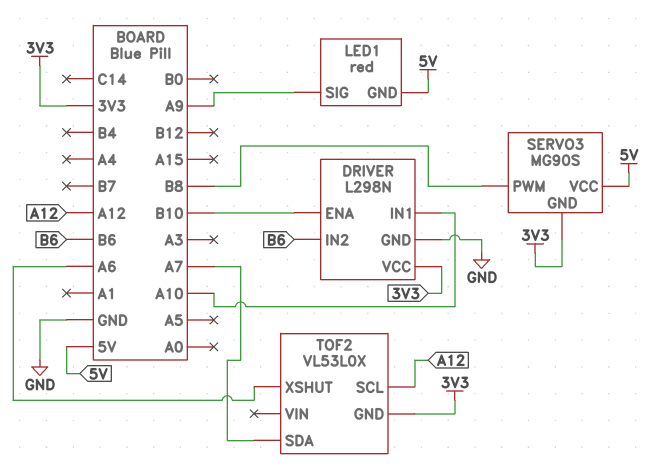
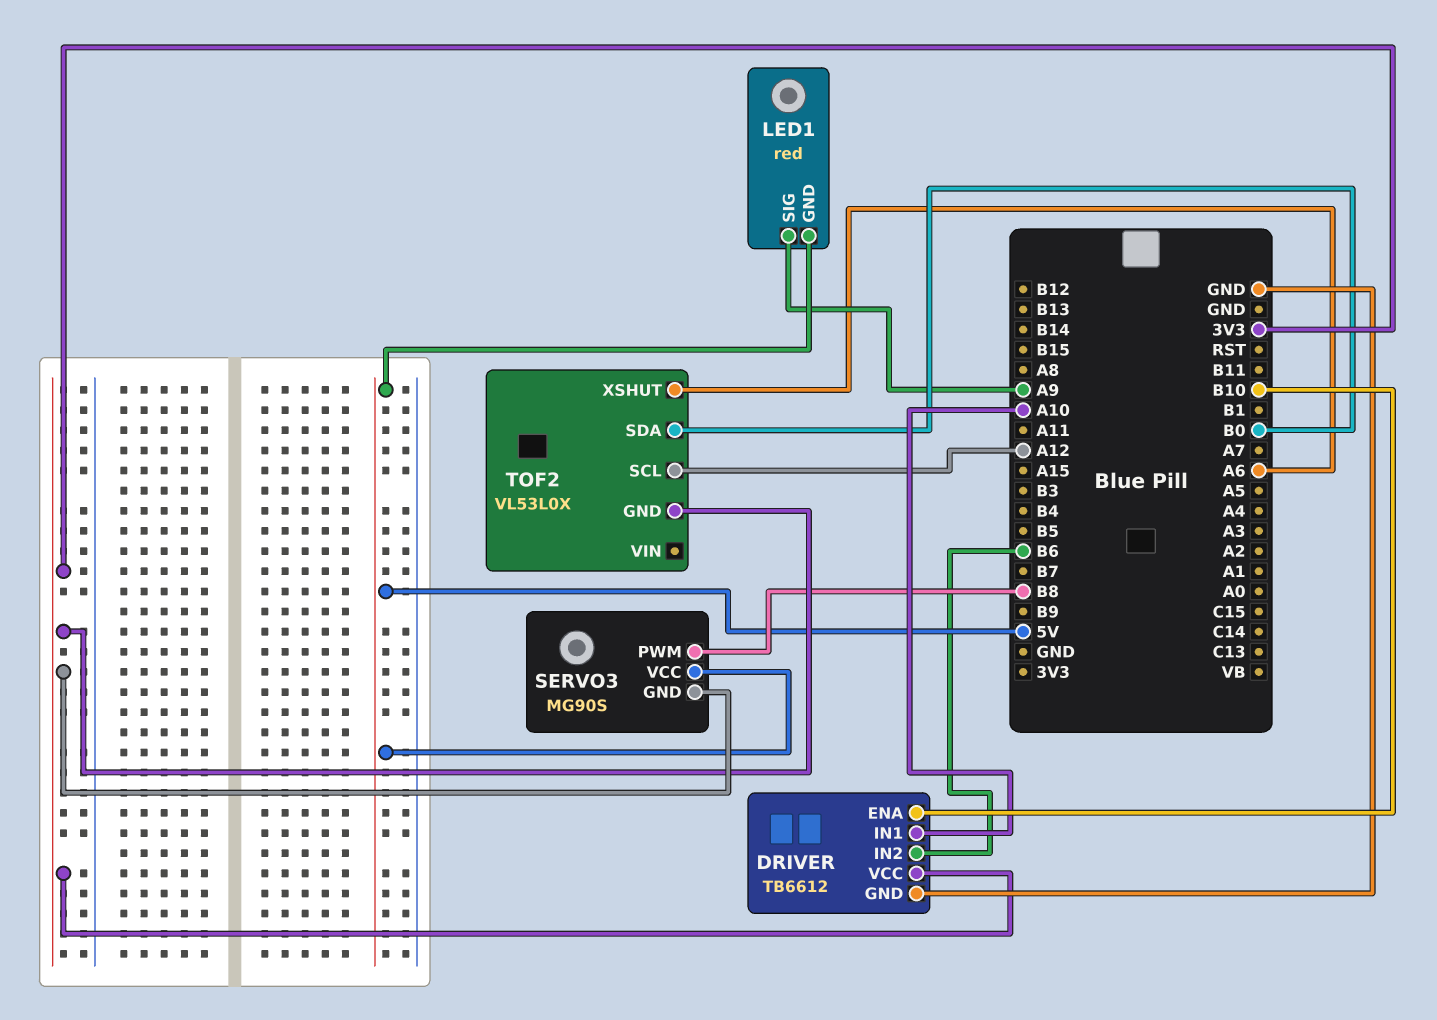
DRIVER: L298N -> TB6612
TOF2 pin SDA: A7 -> B0

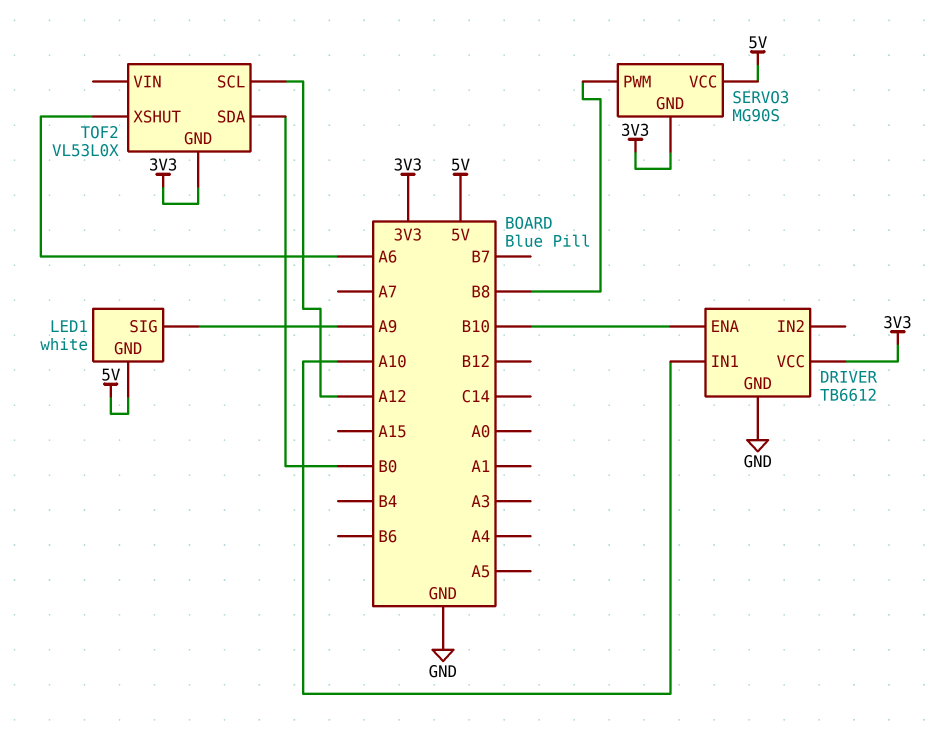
DRIVER pin IN2: B6 -> none
LED1: red -> white

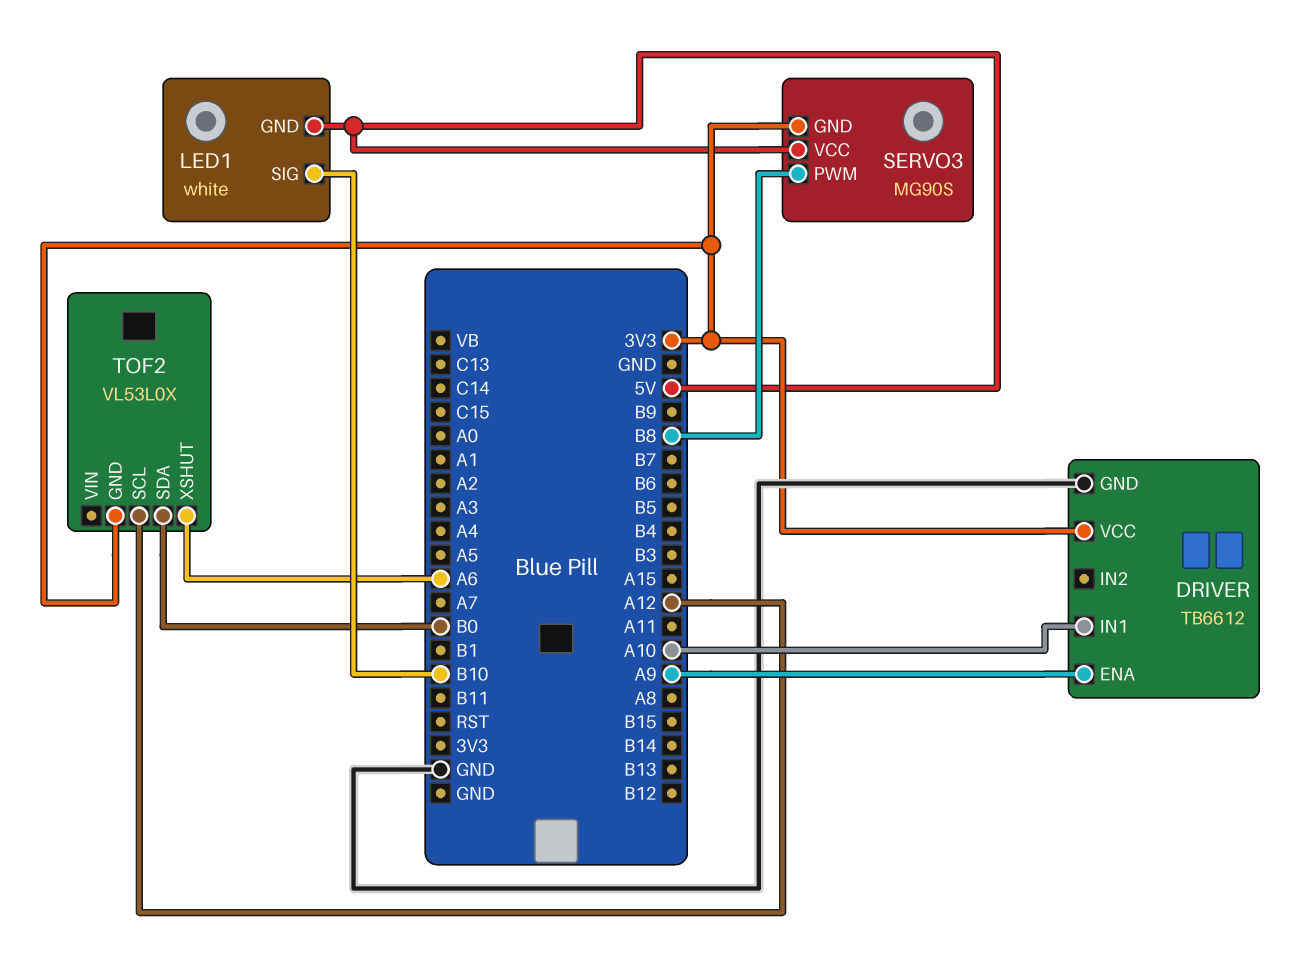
DRIVER pin ENA: B10 -> A9
LED1 pin SIG: A9 -> B10

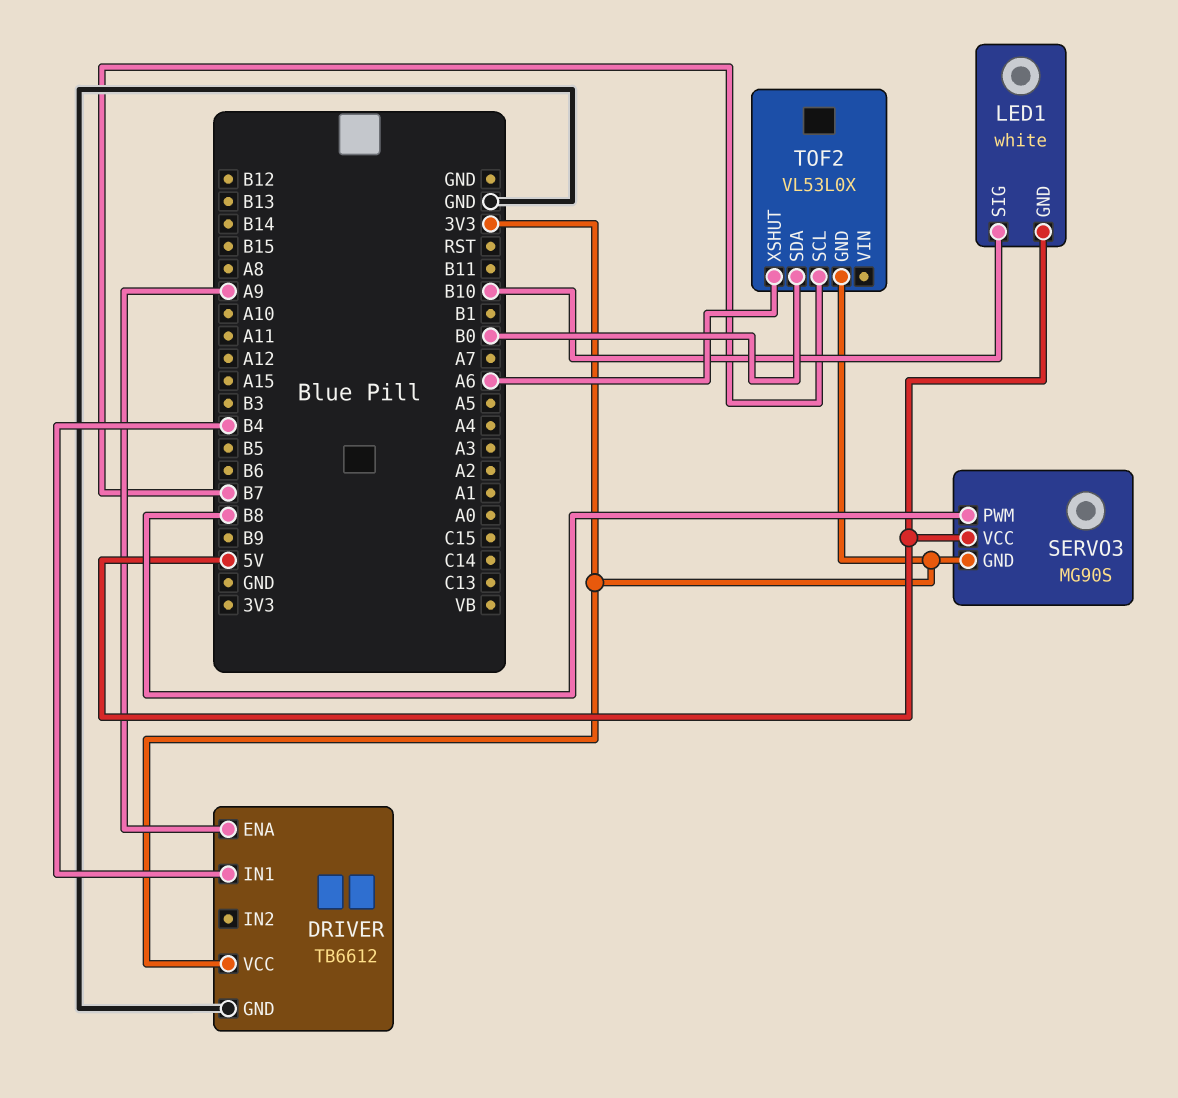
DRIVER pin IN1: A10 -> B4
TOF2 pin SCL: A12 -> B7

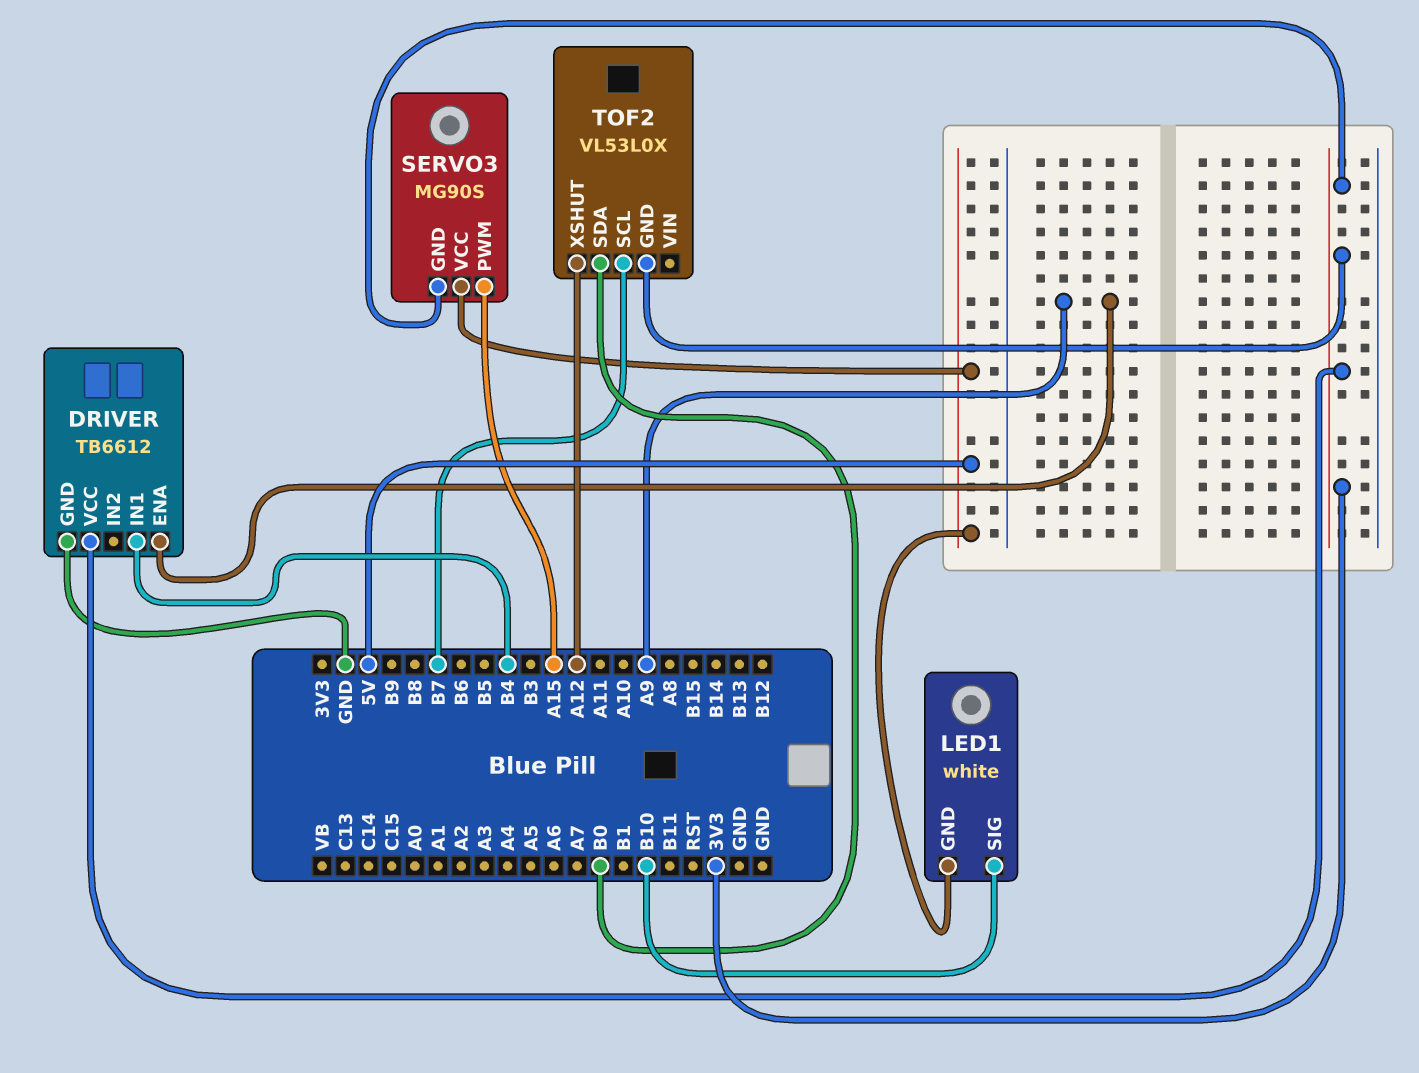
SERVO3 pin PWM: B8 -> A15
TOF2 pin XSHUT: A6 -> A12

